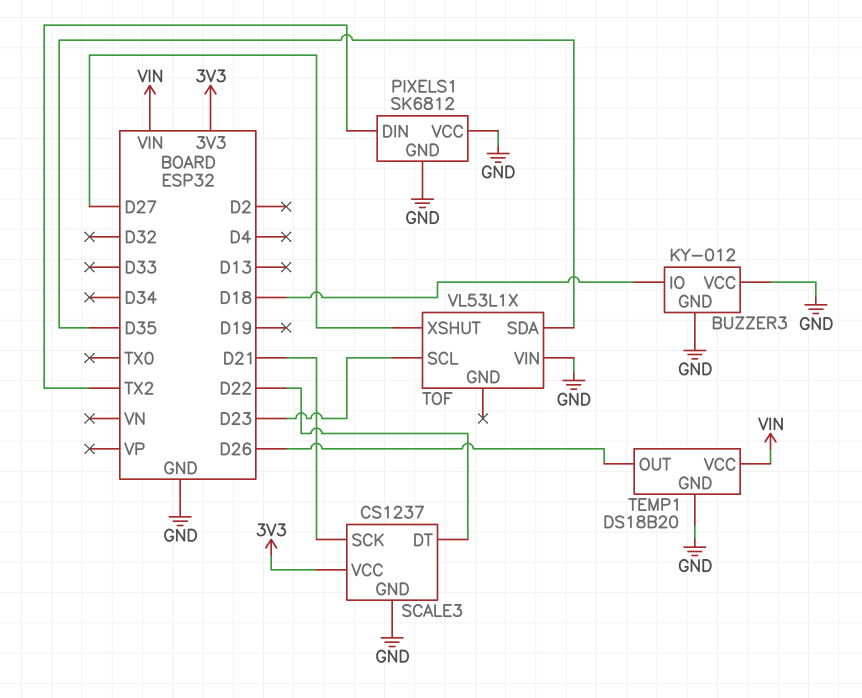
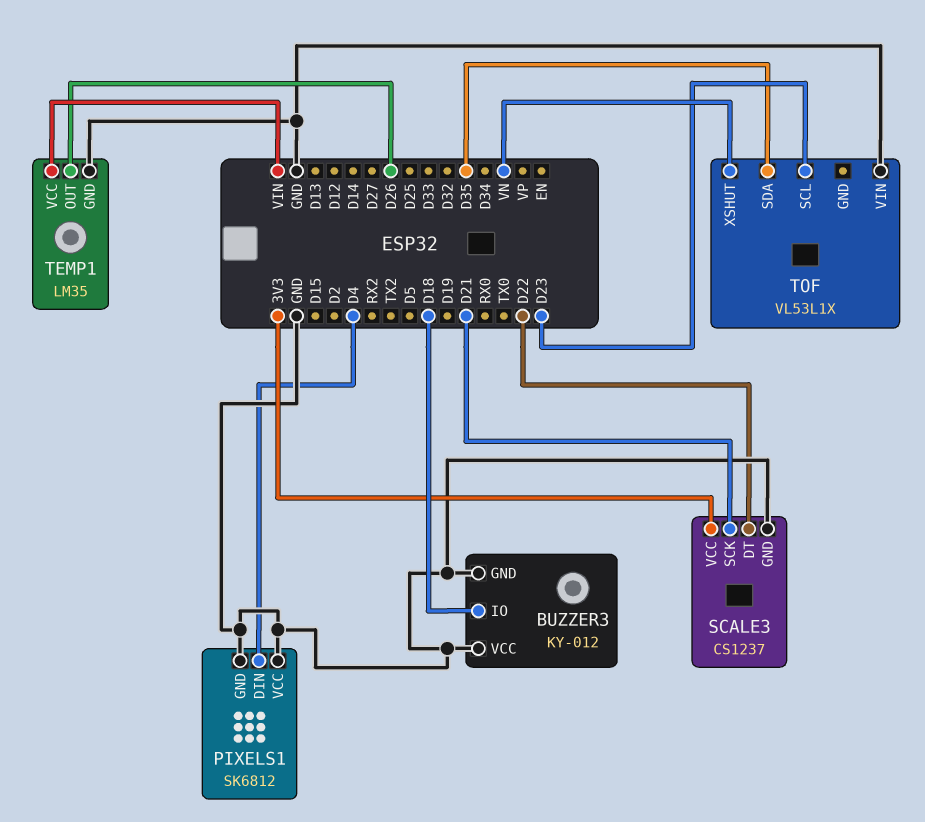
PIXELS1 pin DIN: TX2 -> D4
TEMP1: DS18B20 -> LM35
TOF pin XSHUT: D27 -> VN

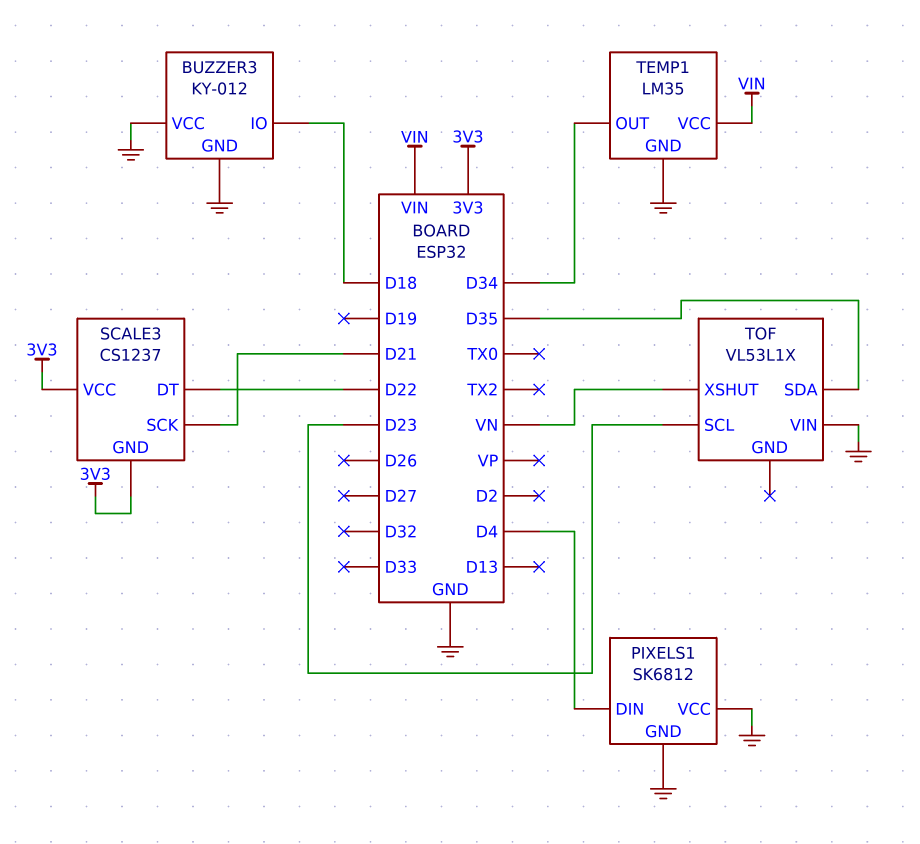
SCALE3 pin GND: GND -> 3V3
TEMP1 pin OUT: D26 -> D34

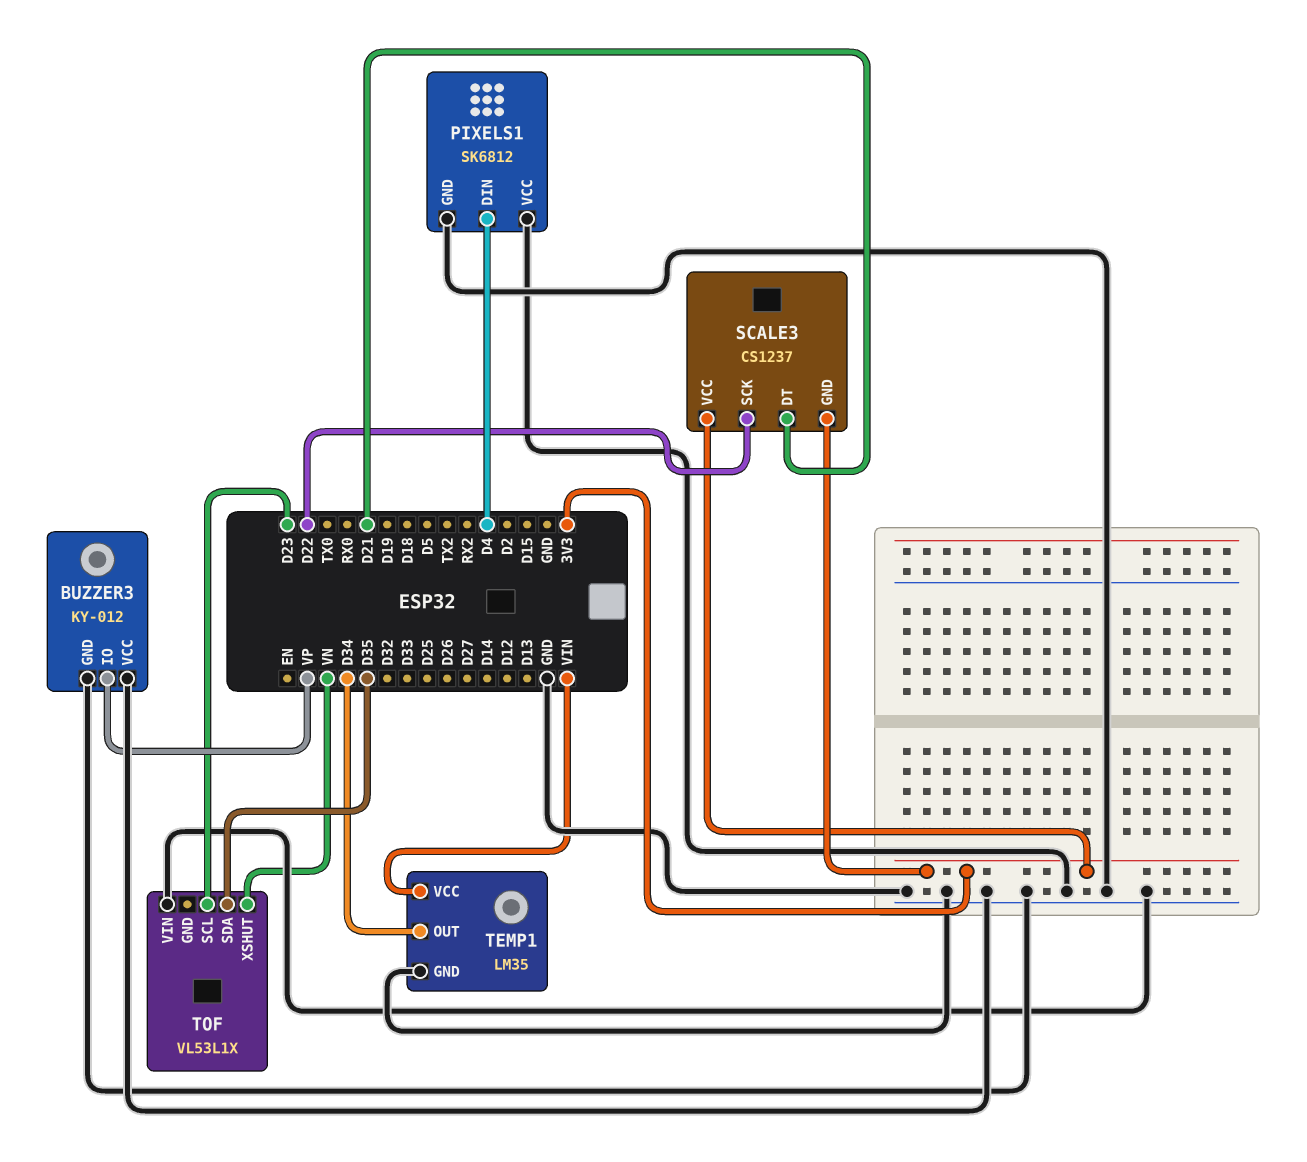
BUZZER3 pin IO: D18 -> VP
SCALE3 pin DT: D22 -> D21
SCALE3 pin SCK: D21 -> D22

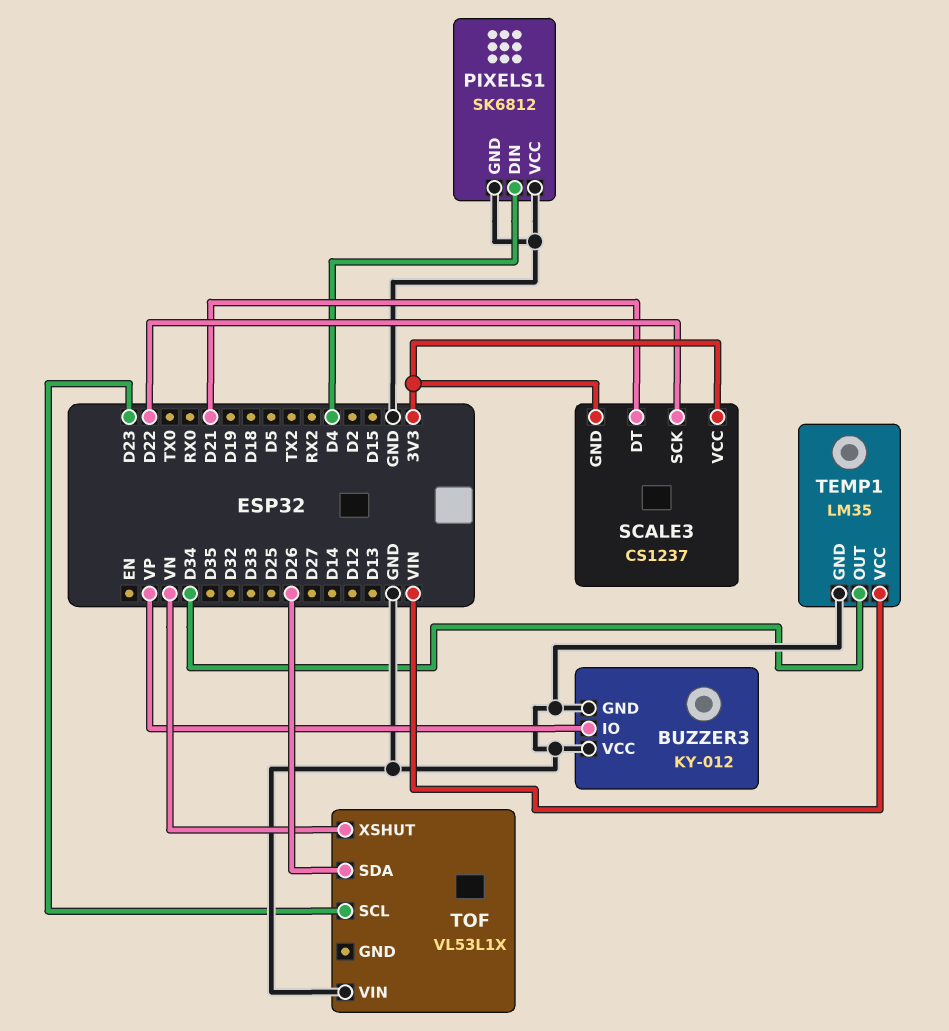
TOF pin SDA: D35 -> D26

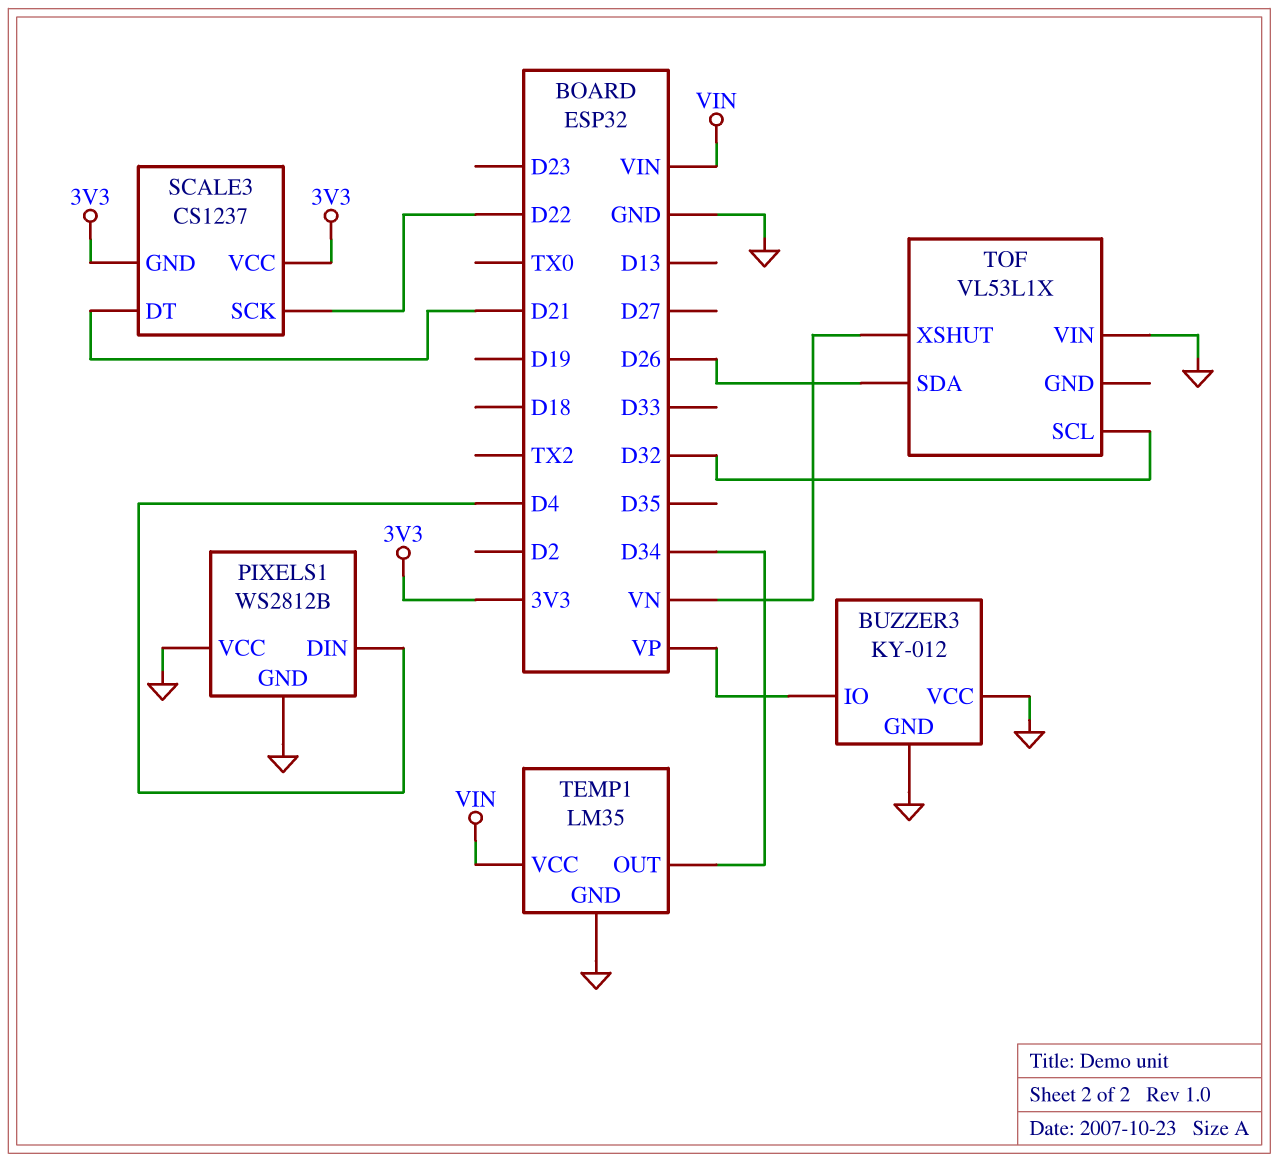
PIXELS1: SK6812 -> WS2812B
TOF pin SCL: D23 -> D32

